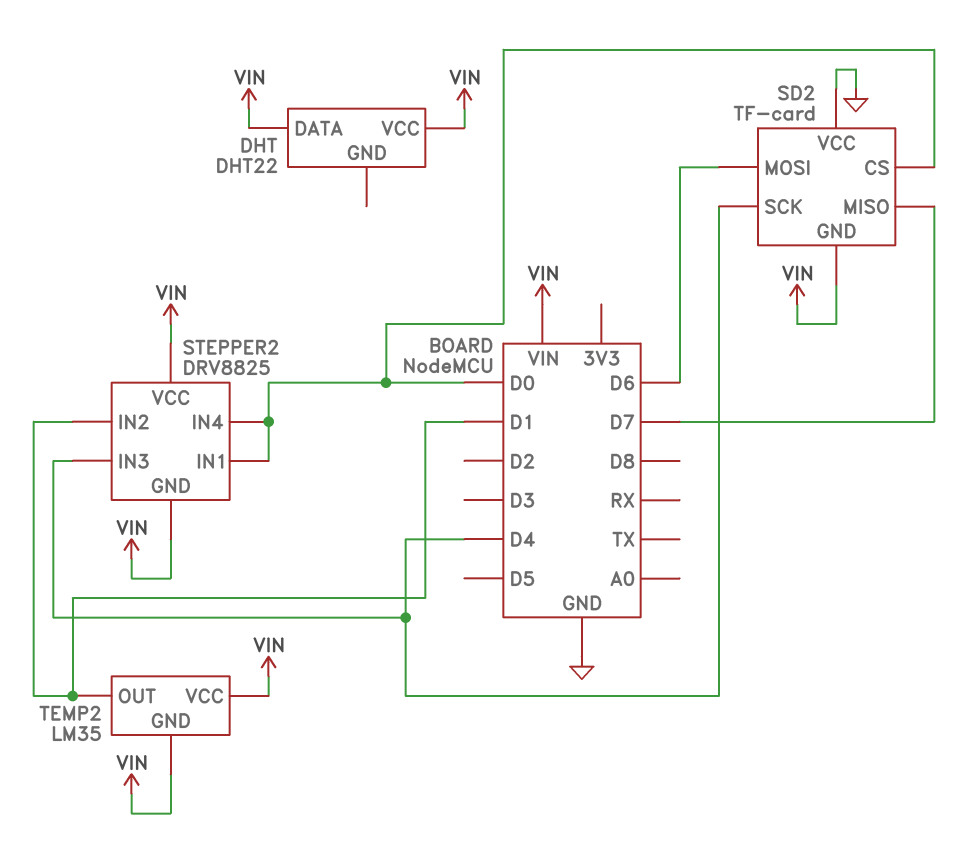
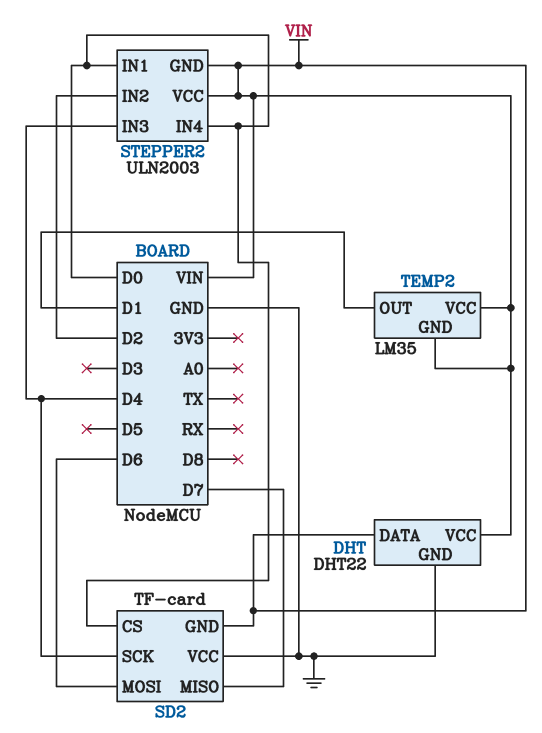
DHT pin GND: none -> GND
STEPPER2: DRV8825 -> ULN2003
STEPPER2 pin IN2: D1 -> D2

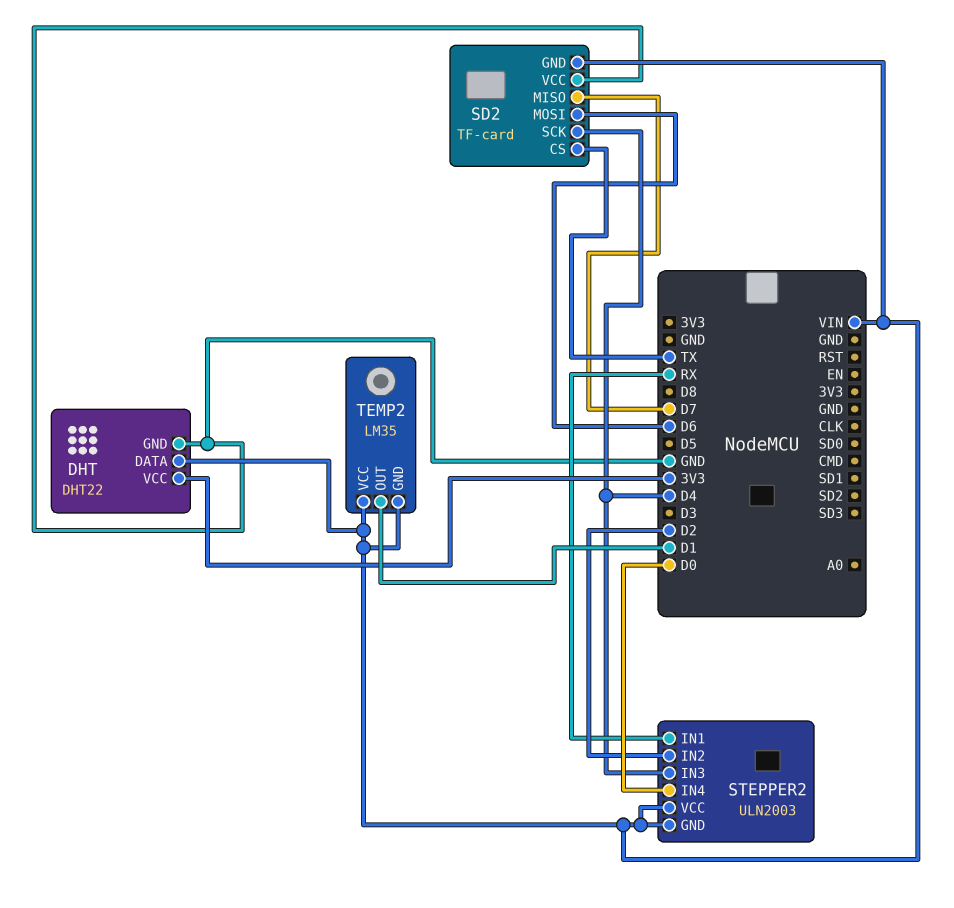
DHT pin VCC: VIN -> 3V3
SD2 pin CS: D0 -> TX
STEPPER2 pin IN1: D0 -> RX

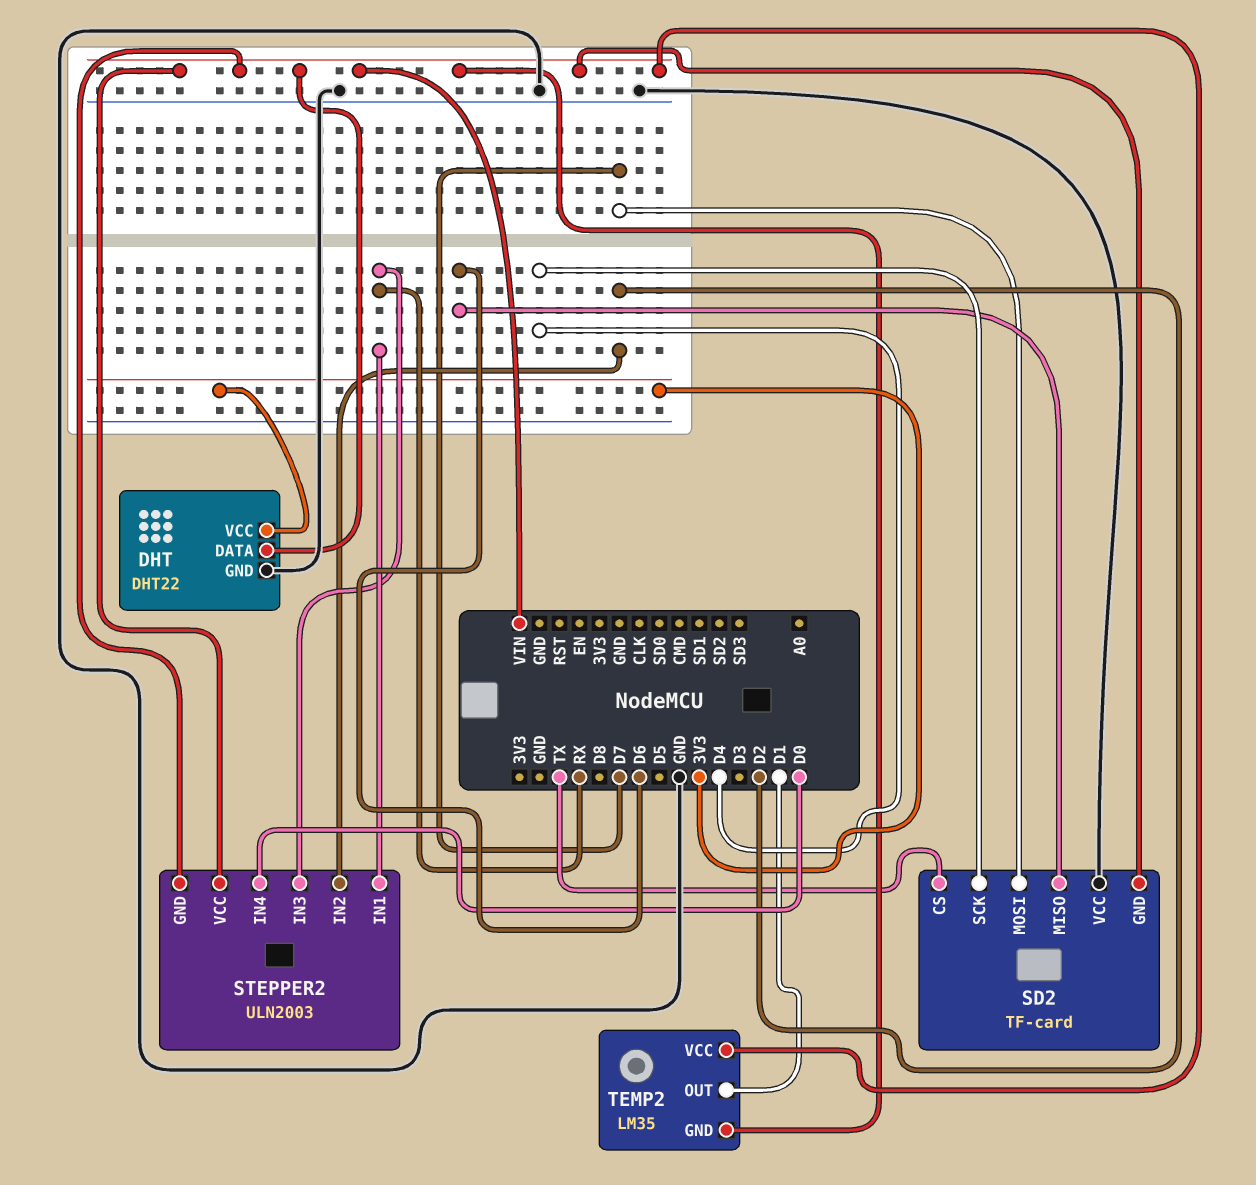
SD2 pin MISO: D7 -> D6
SD2 pin MOSI: D6 -> D7
STEPPER2 pin IN3: D4 -> RX

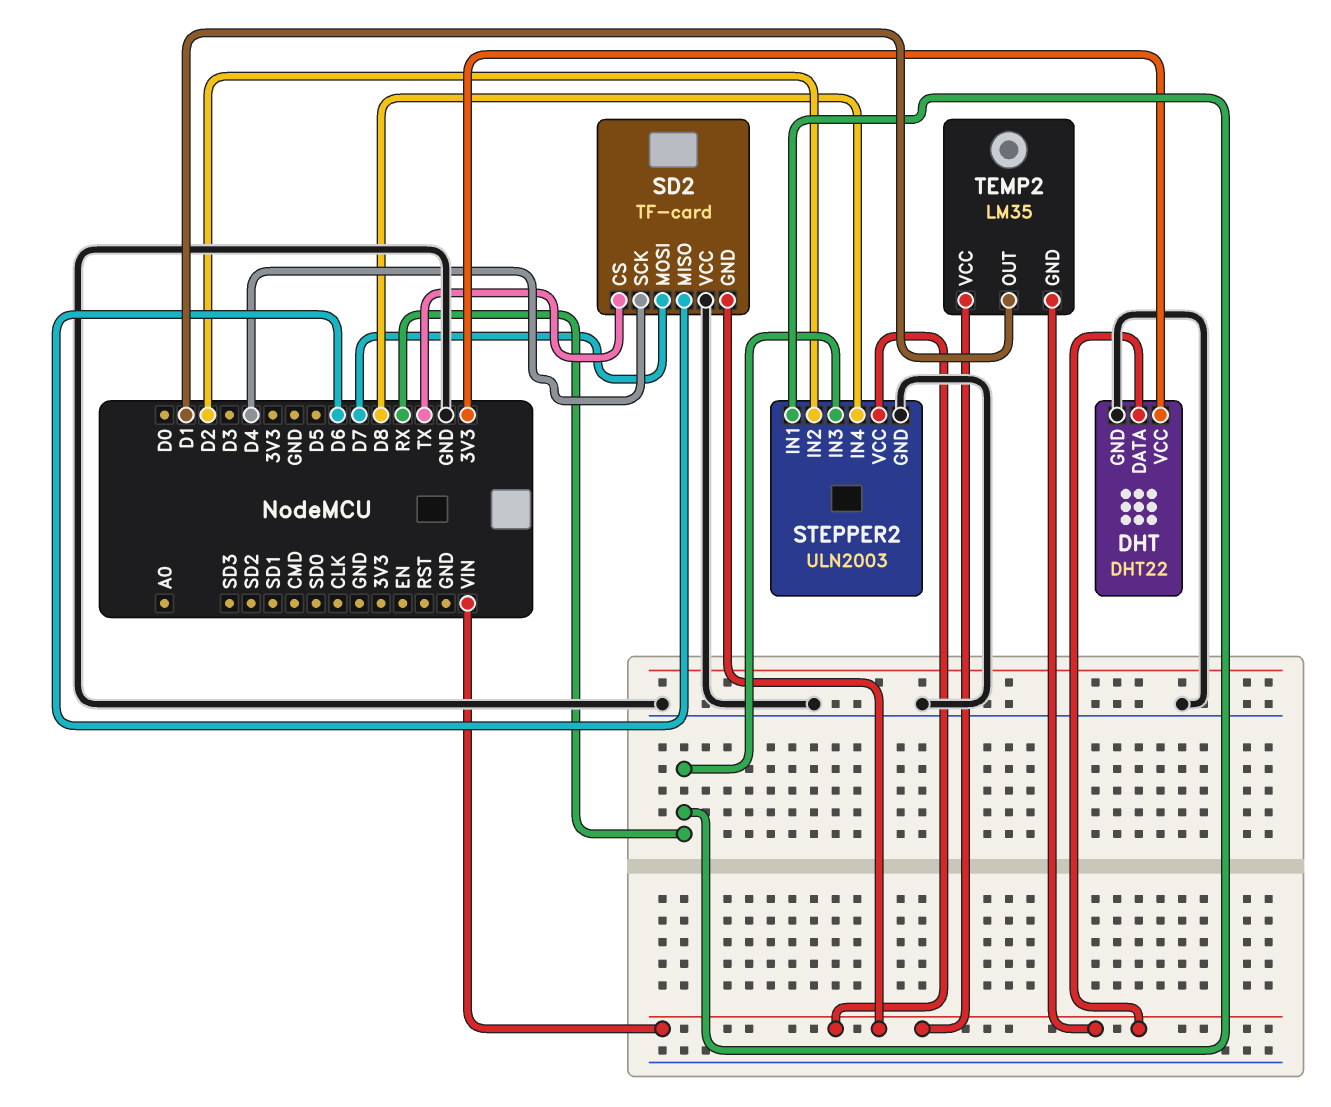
STEPPER2 pin GND: VIN -> GND
STEPPER2 pin IN4: D0 -> D8

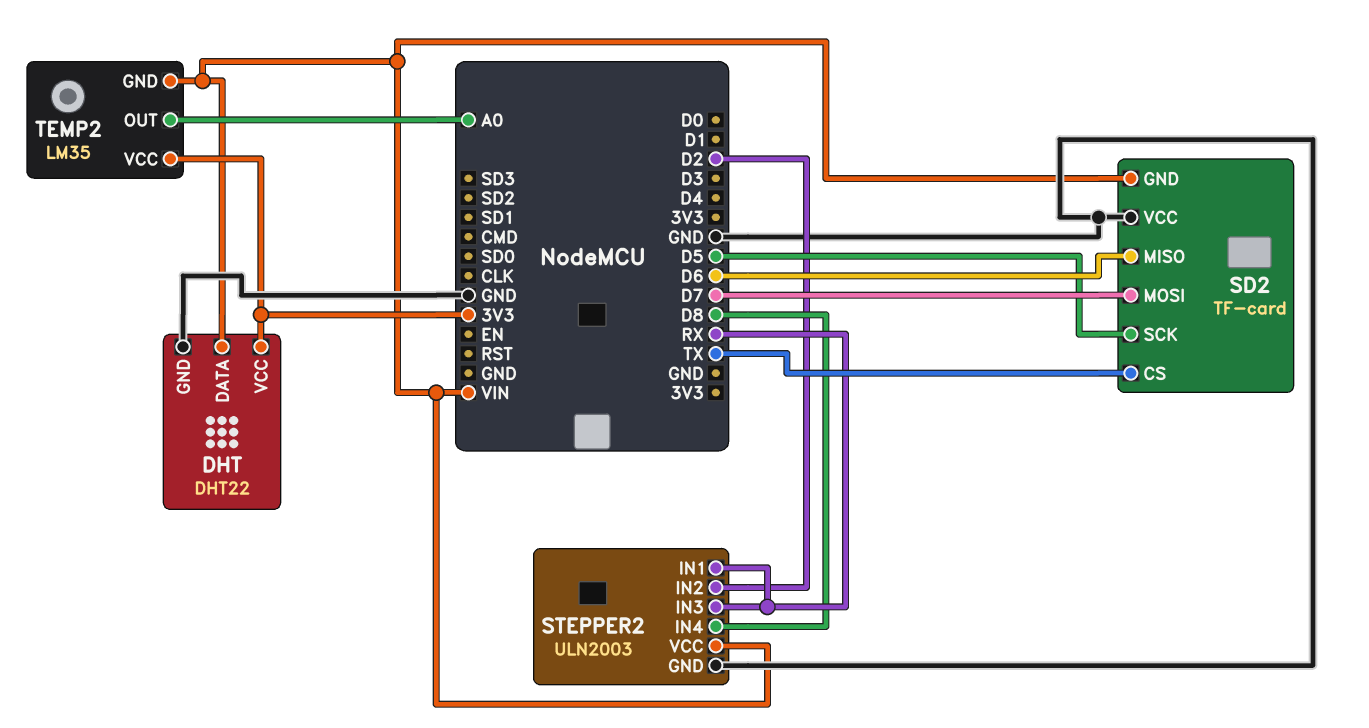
SD2 pin SCK: D4 -> D5
TEMP2 pin OUT: D1 -> A0
TEMP2 pin VCC: VIN -> 3V3

